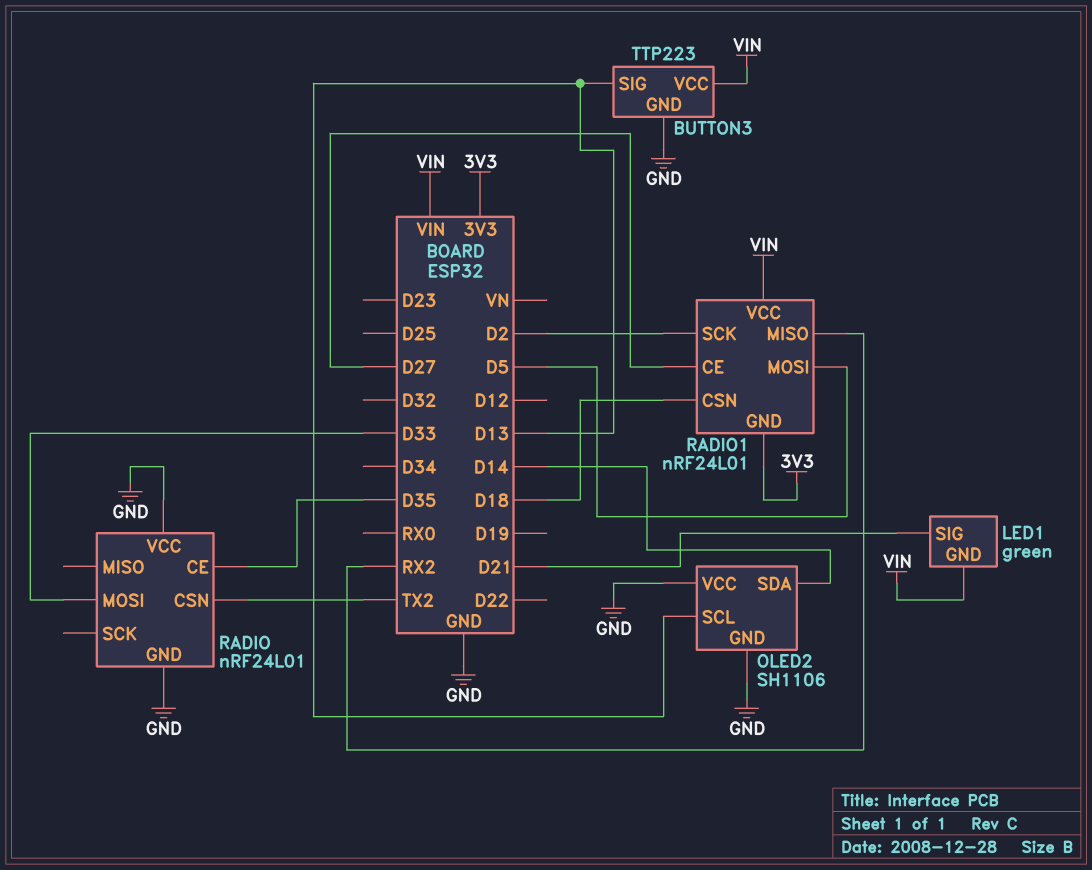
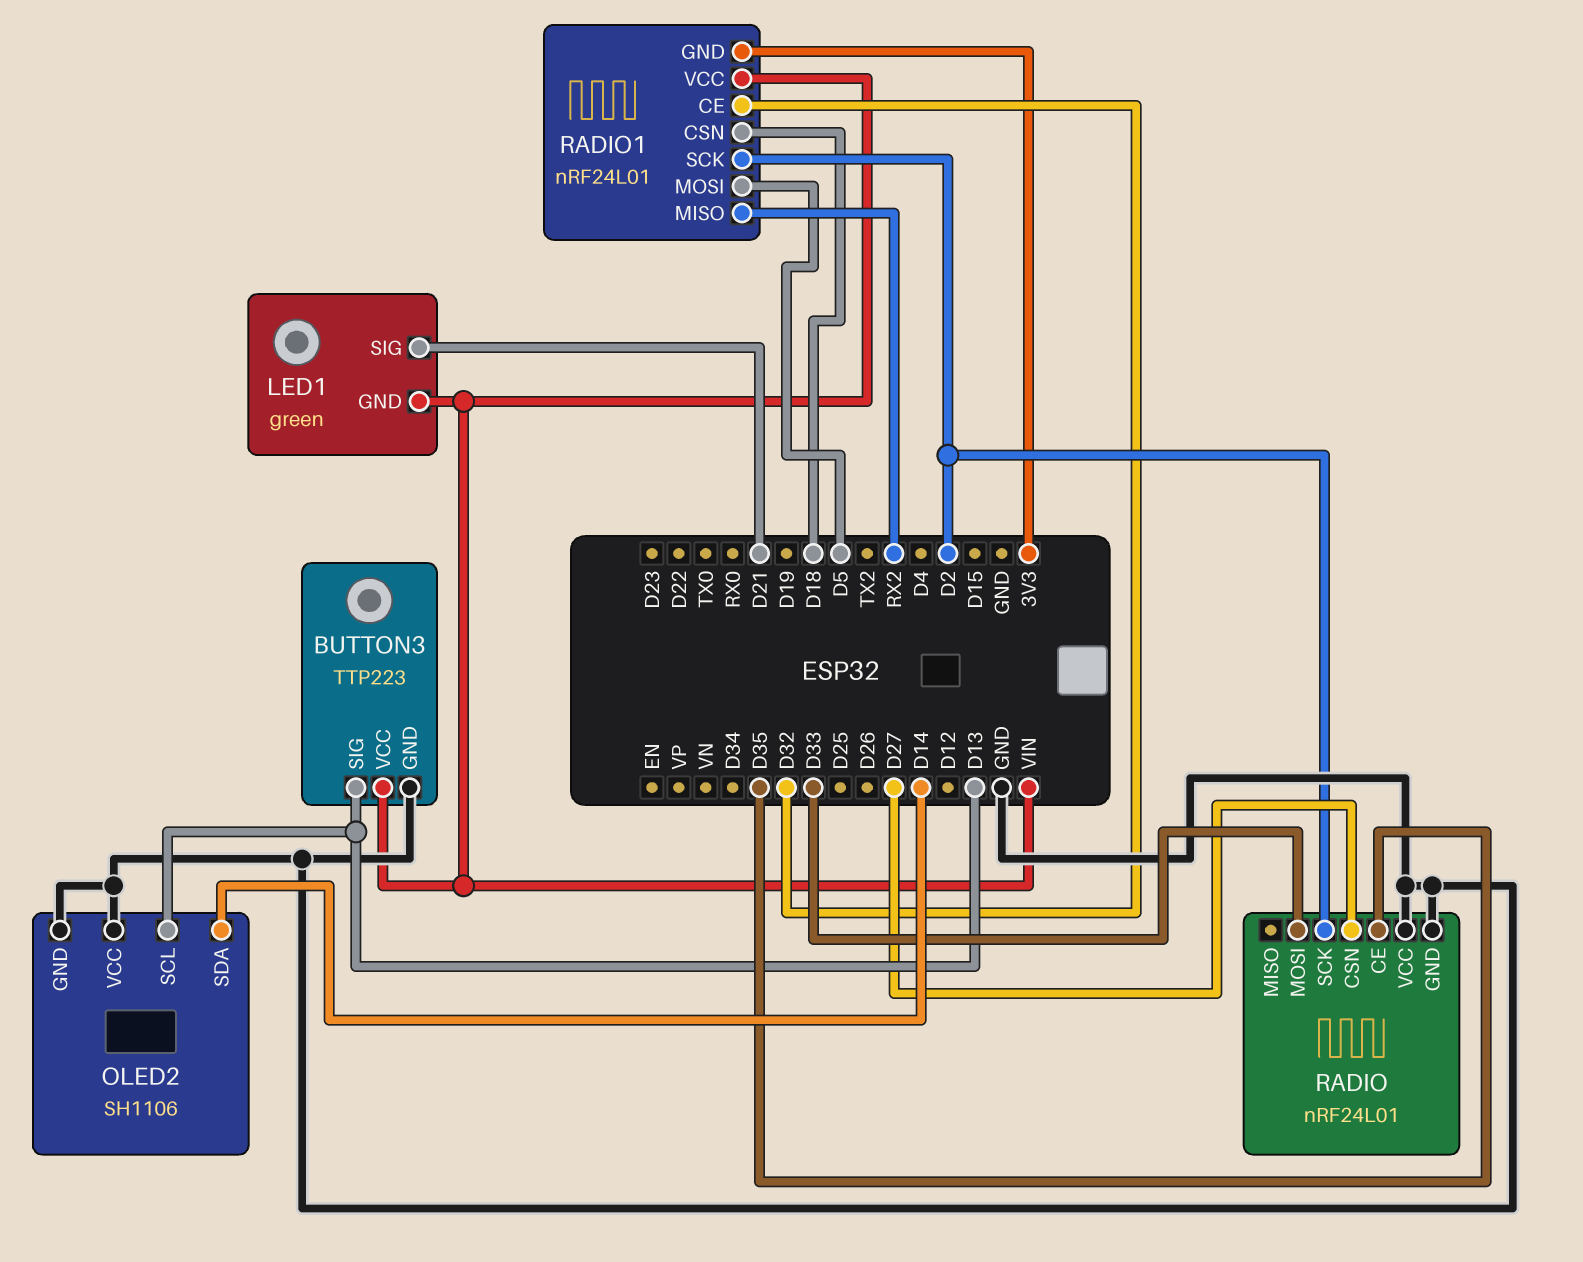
RADIO pin CSN: TX2 -> D27
RADIO pin SCK: none -> D2
RADIO1 pin CE: D27 -> D32

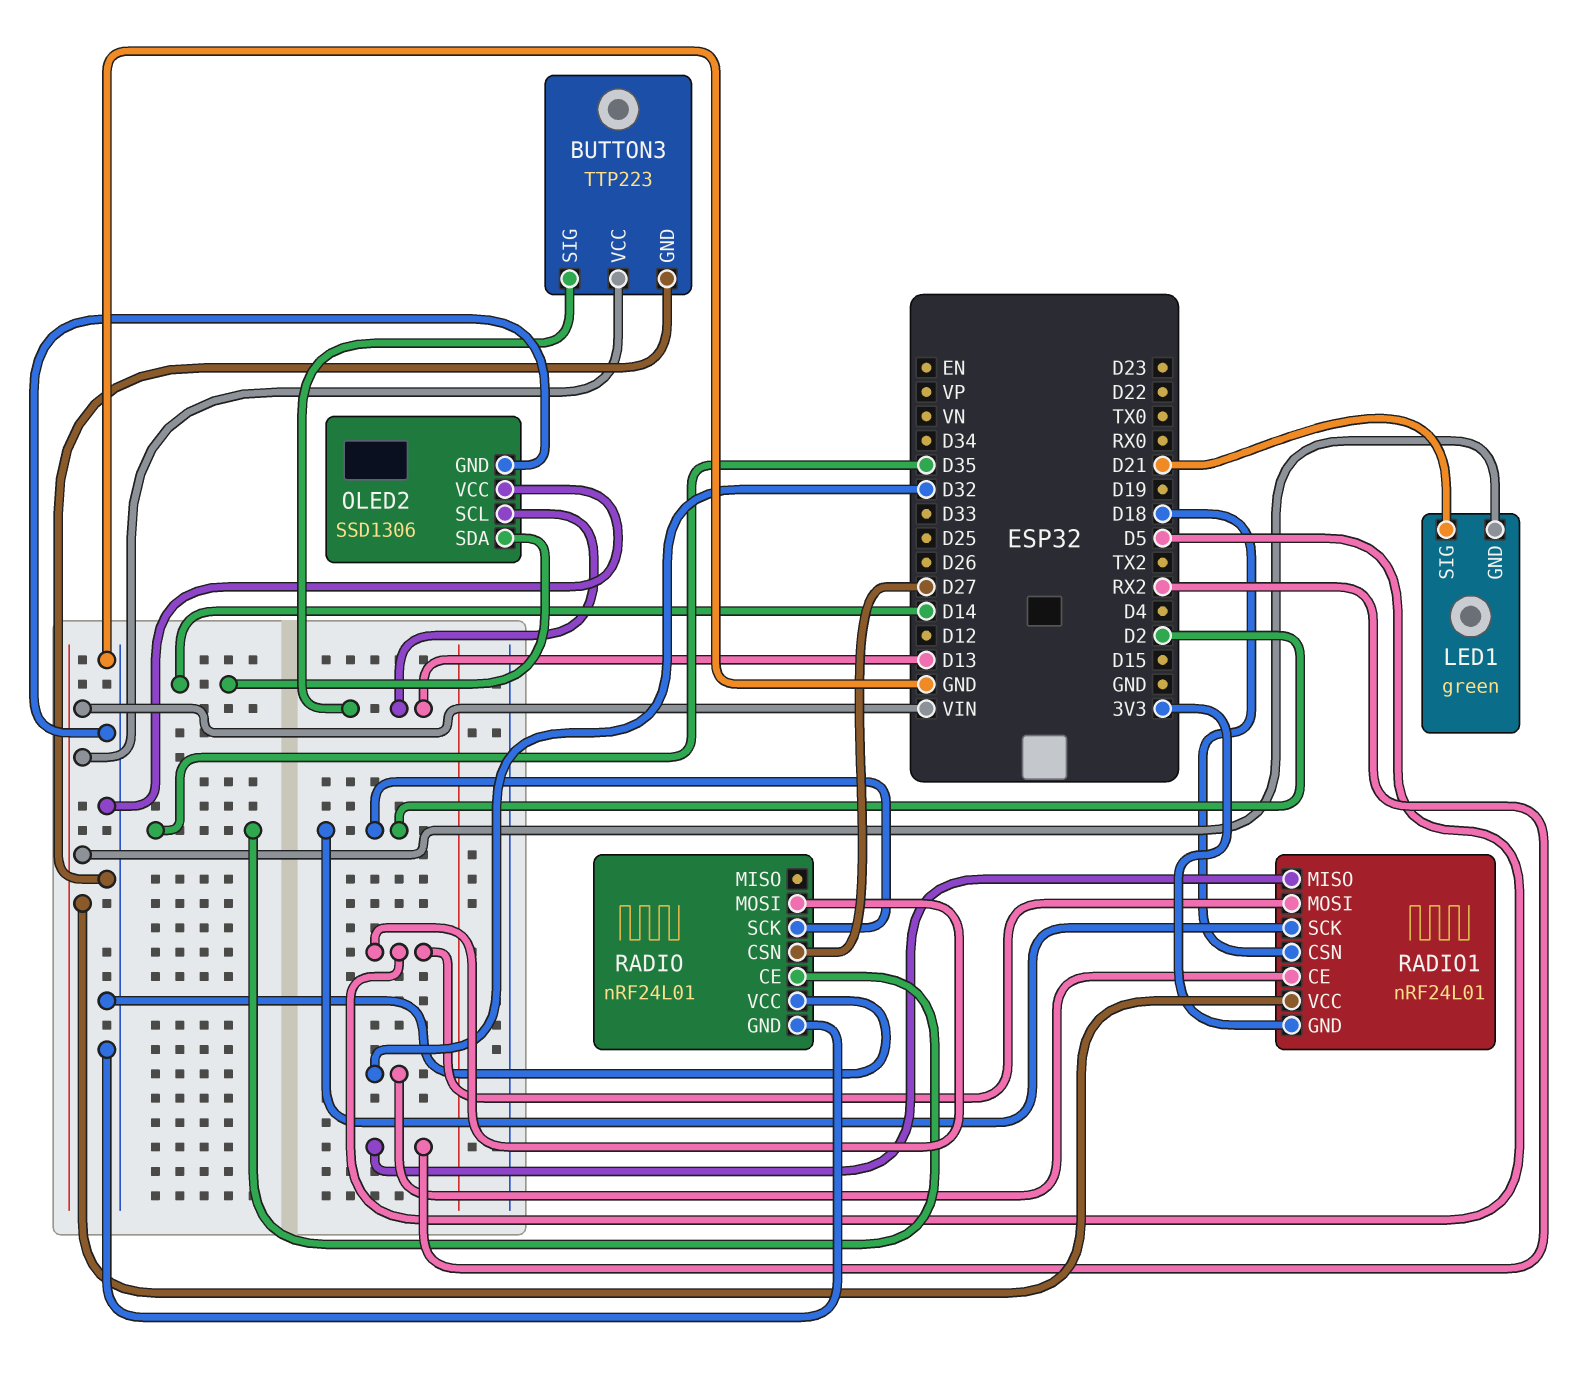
OLED2: SH1106 -> SSD1306
RADIO pin MOSI: D33 -> D5

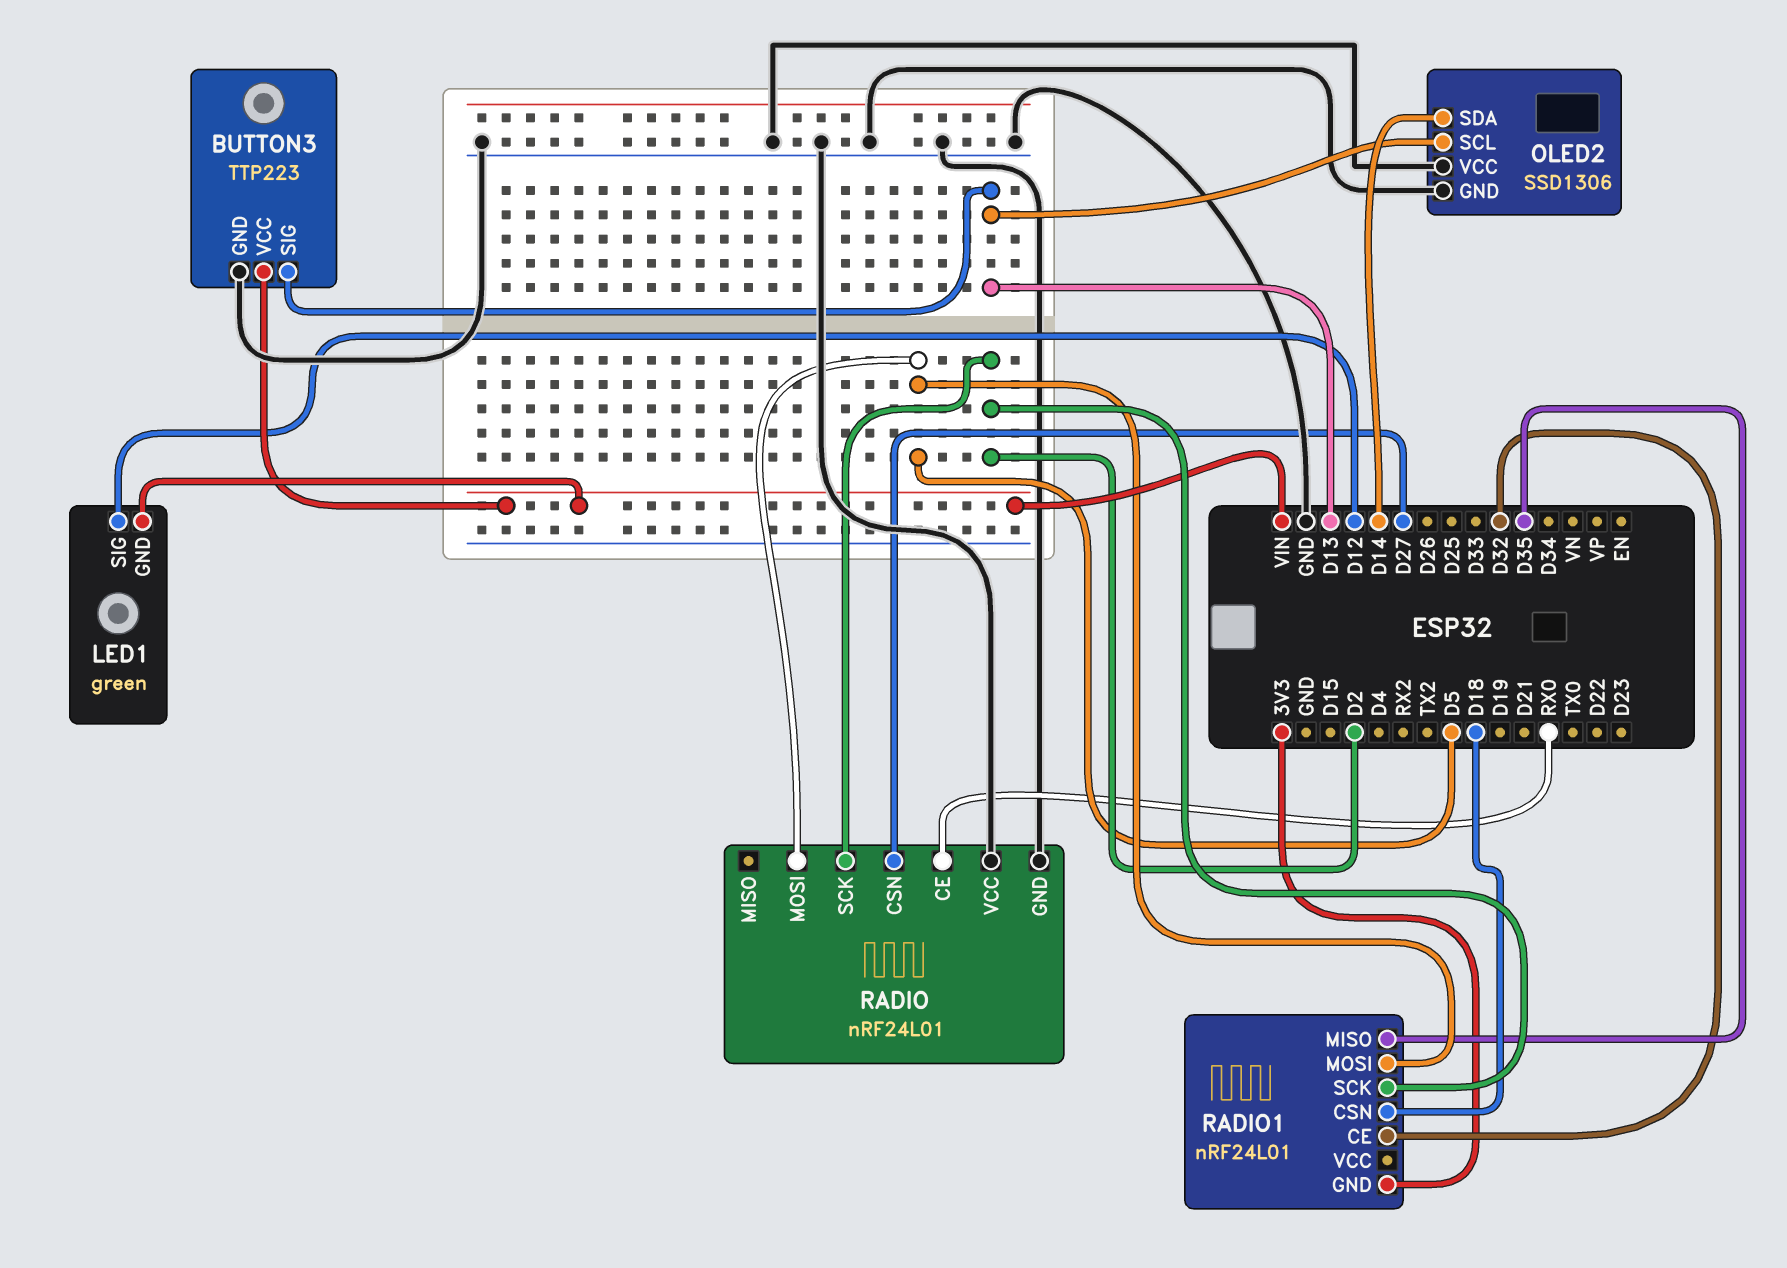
LED1 pin SIG: D21 -> D12
RADIO pin CE: D35 -> RX0
RADIO1 pin MISO: RX2 -> D35
RADIO1 pin VCC: VIN -> none

